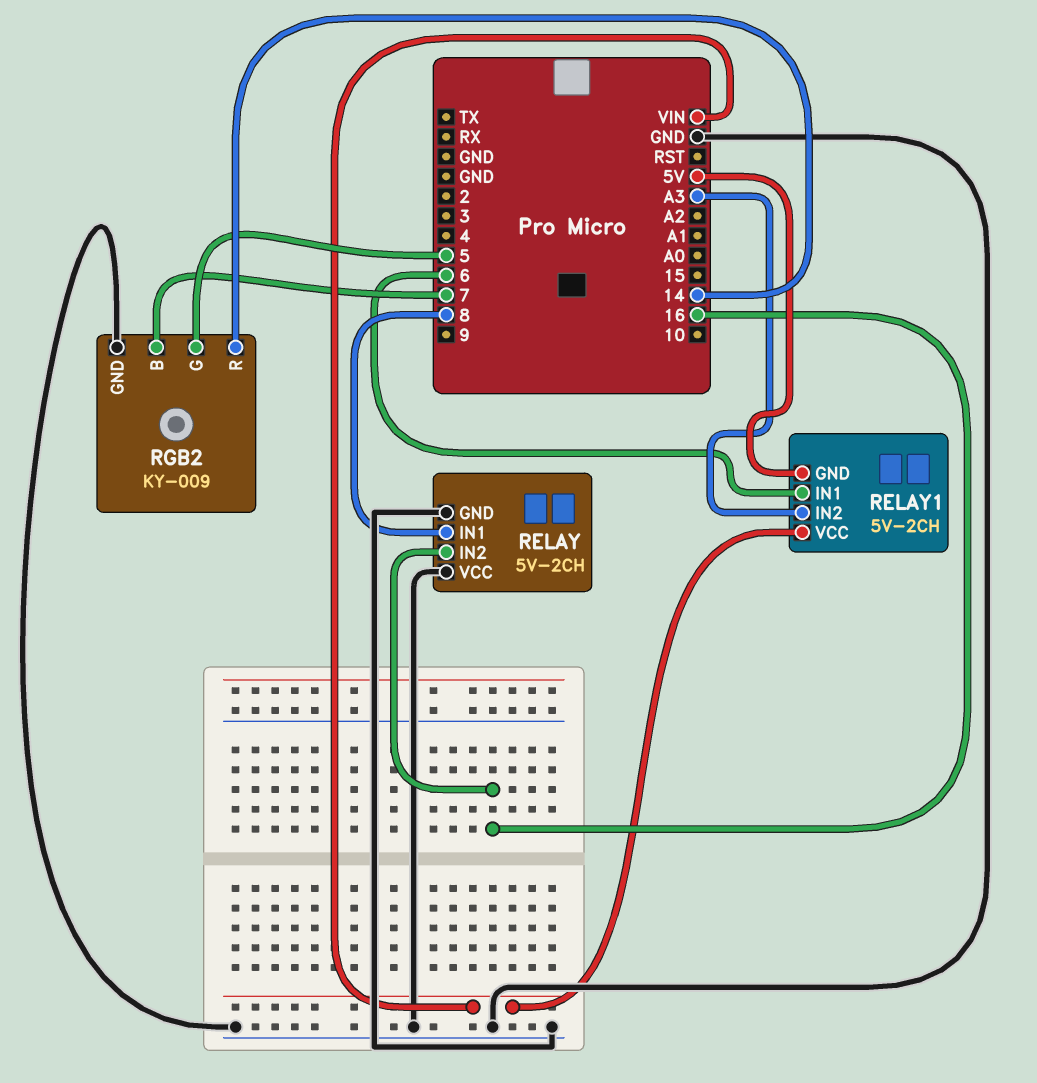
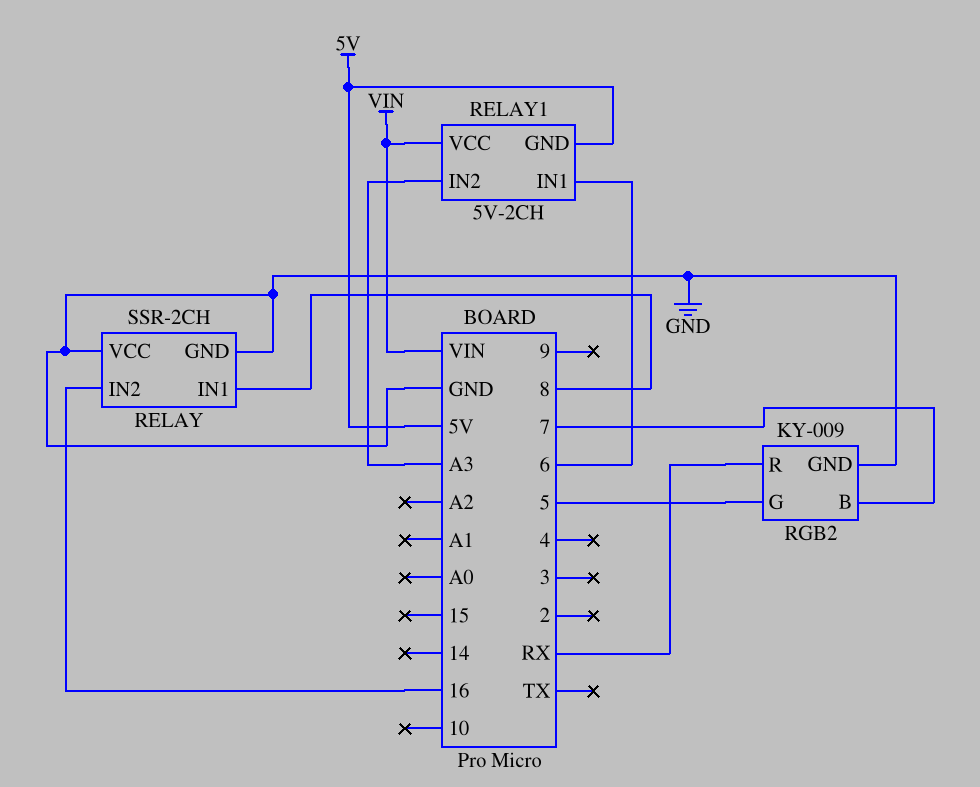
RELAY: 5V-2CH -> SSR-2CH
RGB2 pin R: 14 -> RX

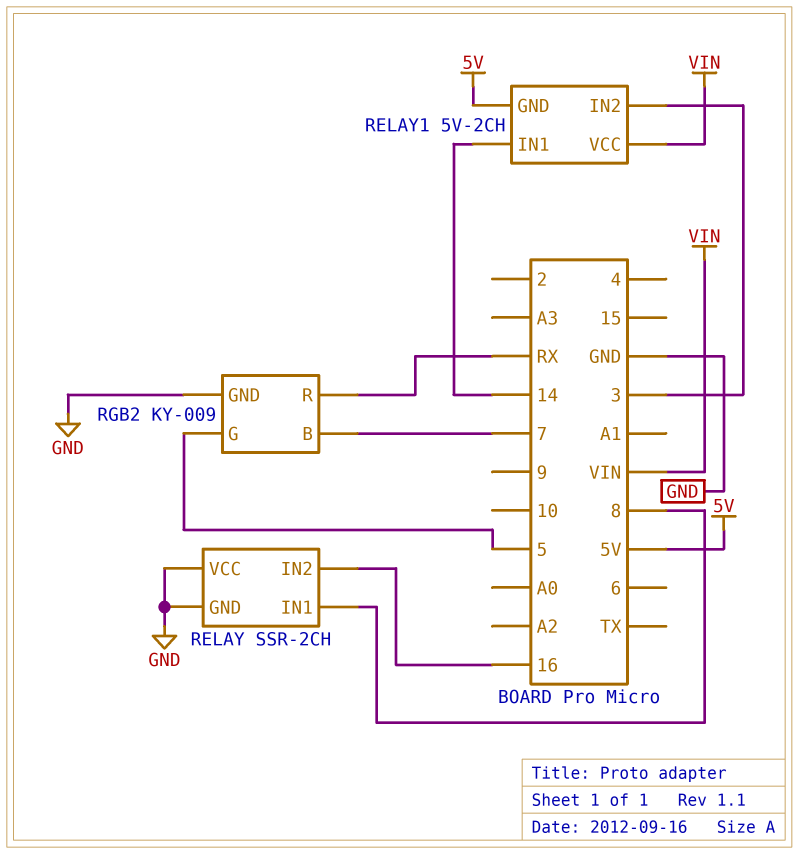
RELAY1 pin IN1: 6 -> 14
RELAY1 pin IN2: A3 -> 3

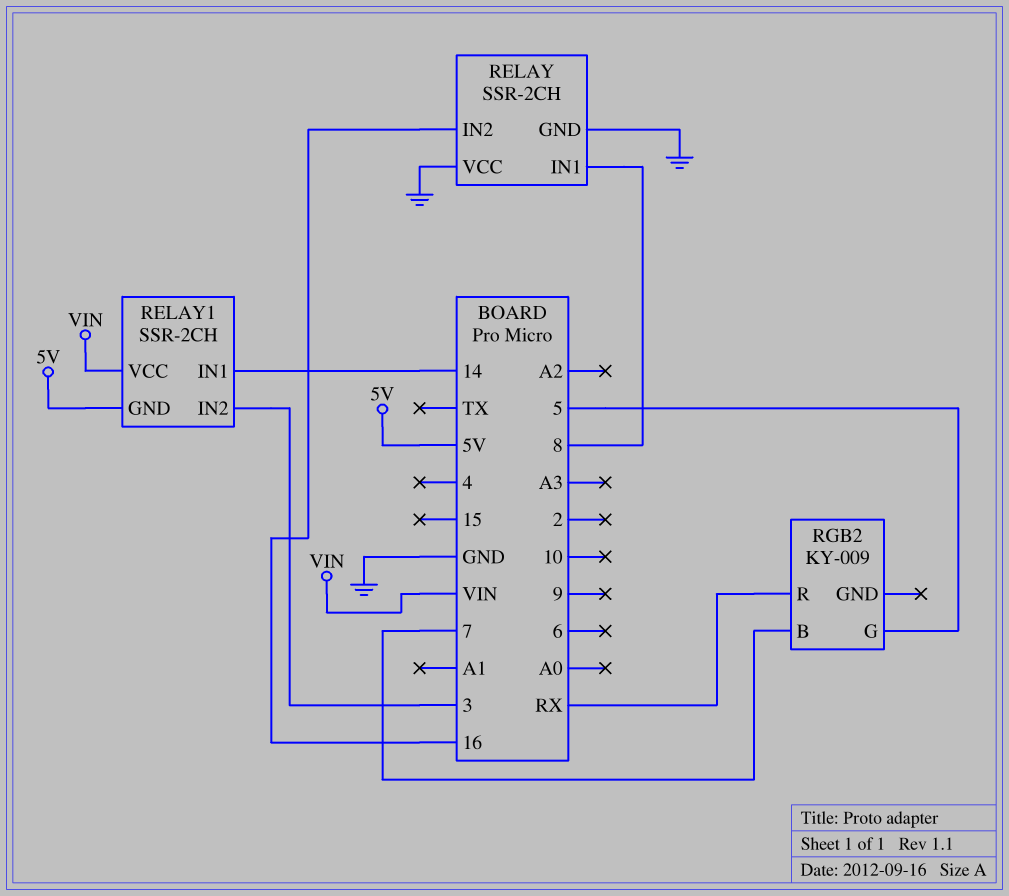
RELAY1: 5V-2CH -> SSR-2CH
RGB2 pin GND: GND -> none

